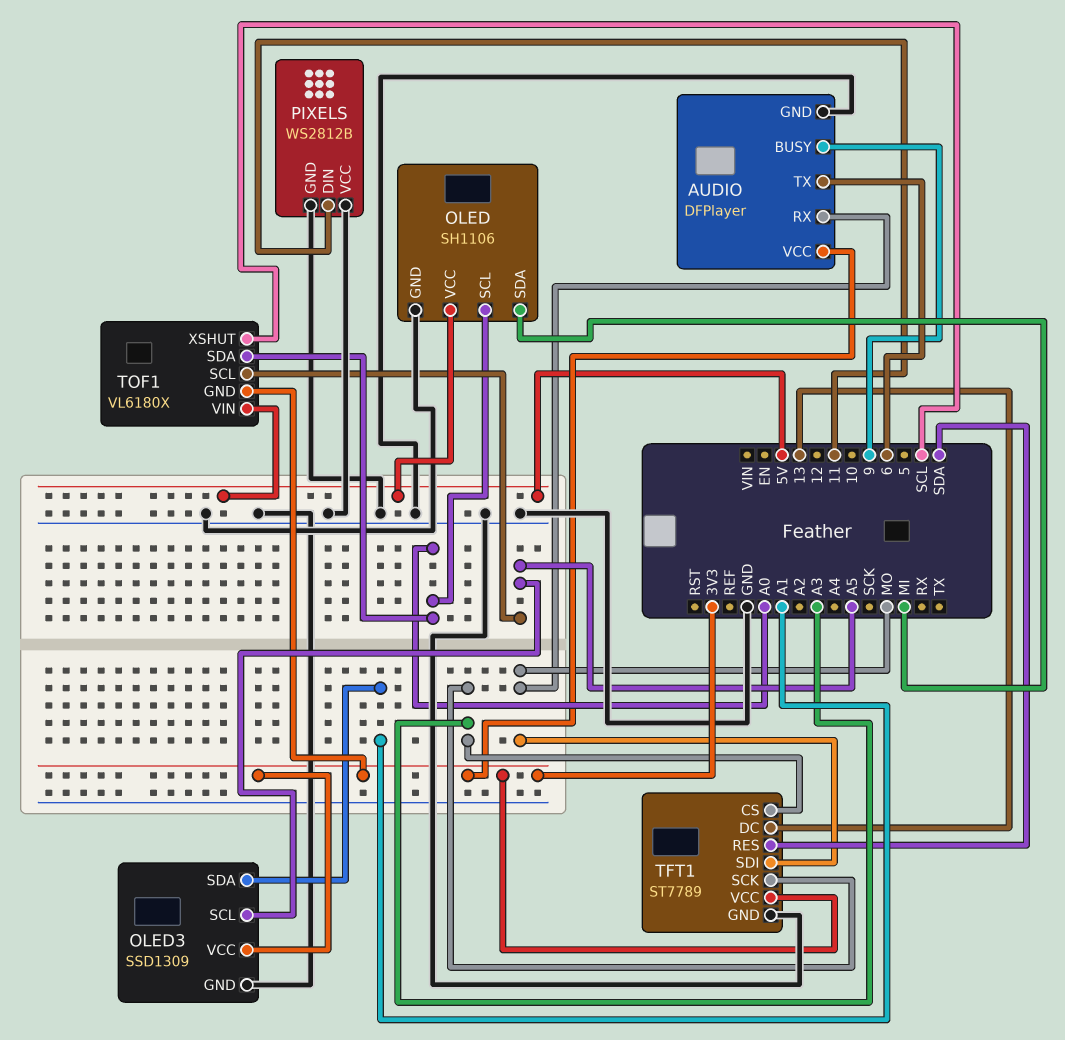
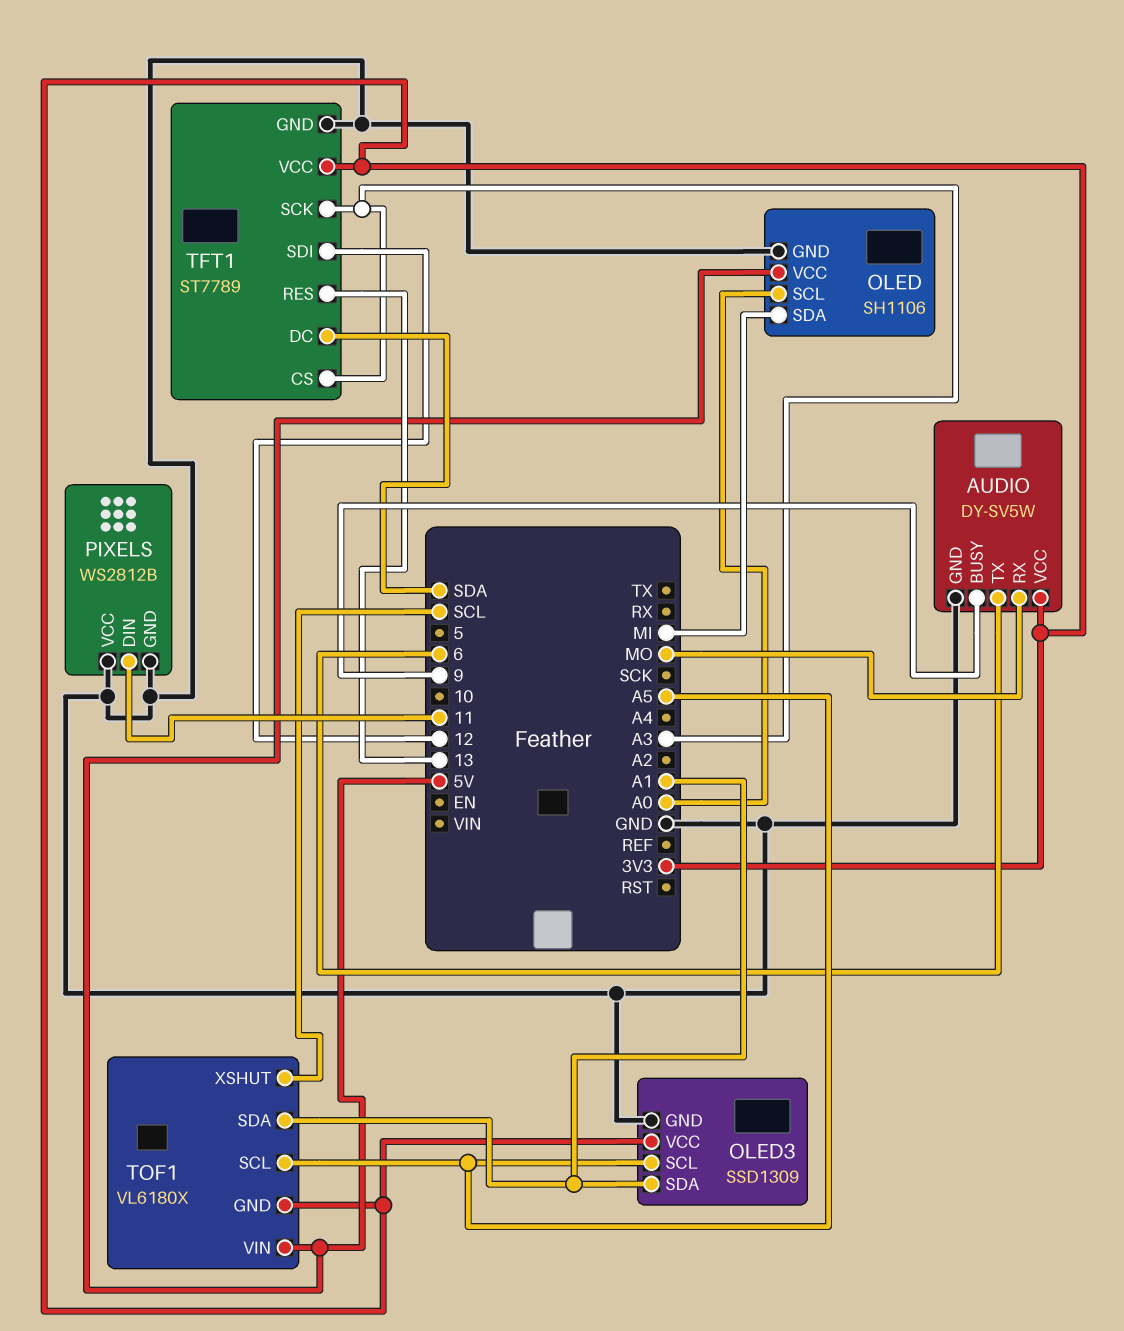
AUDIO: DFPlayer -> DY-SV5W
TFT1 pin DC: 13 -> SDA
TFT1 pin RES: SDA -> 13
TFT1 pin SDI: MO -> 12
TOF1 pin SDA: A0 -> A1

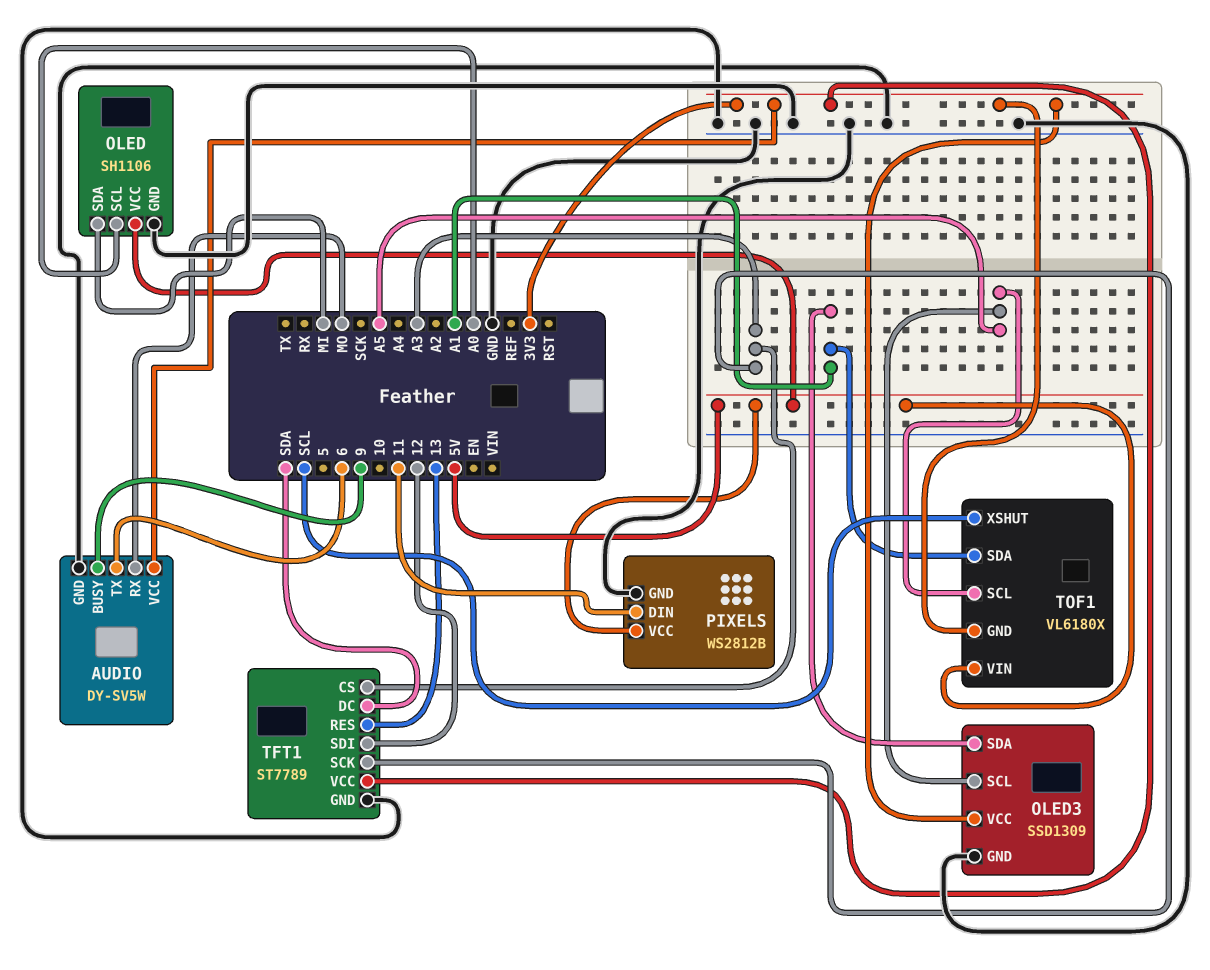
PIXELS pin VCC: GND -> 5V

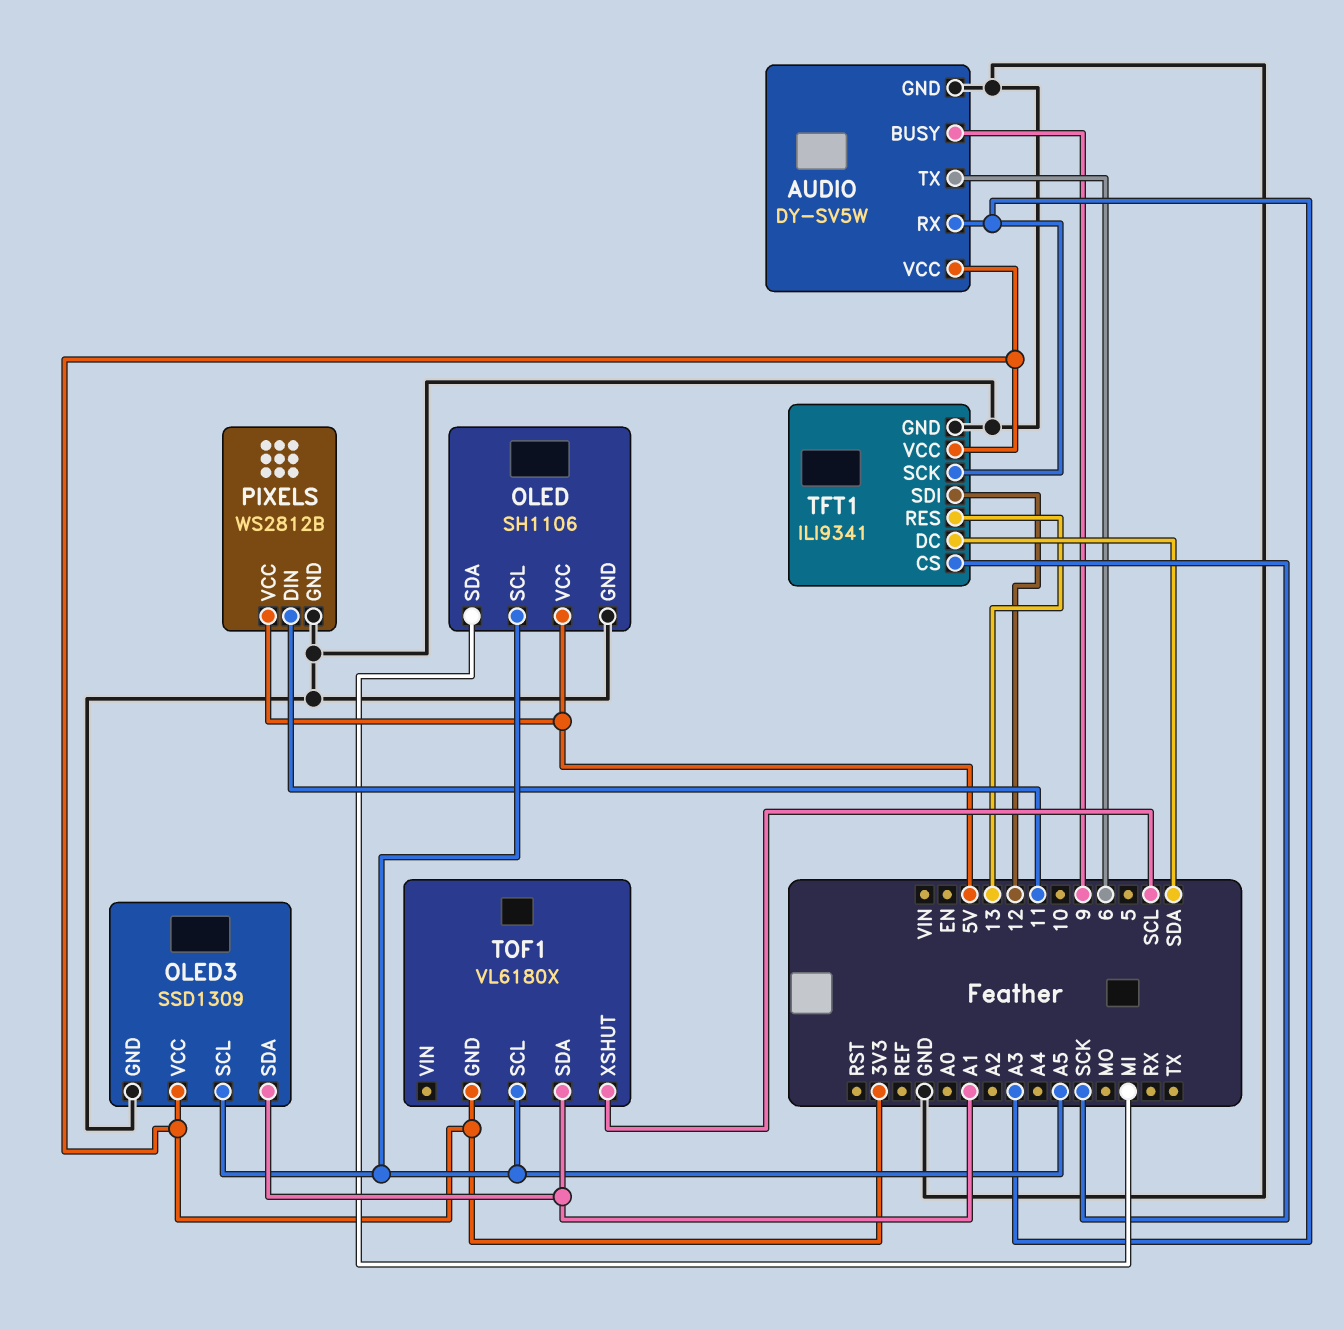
AUDIO pin RX: MO -> A3
OLED pin SCL: A0 -> A5
TFT1: ST7789 -> ILI9341
TFT1 pin CS: A3 -> SCK
TOF1 pin VIN: 5V -> none

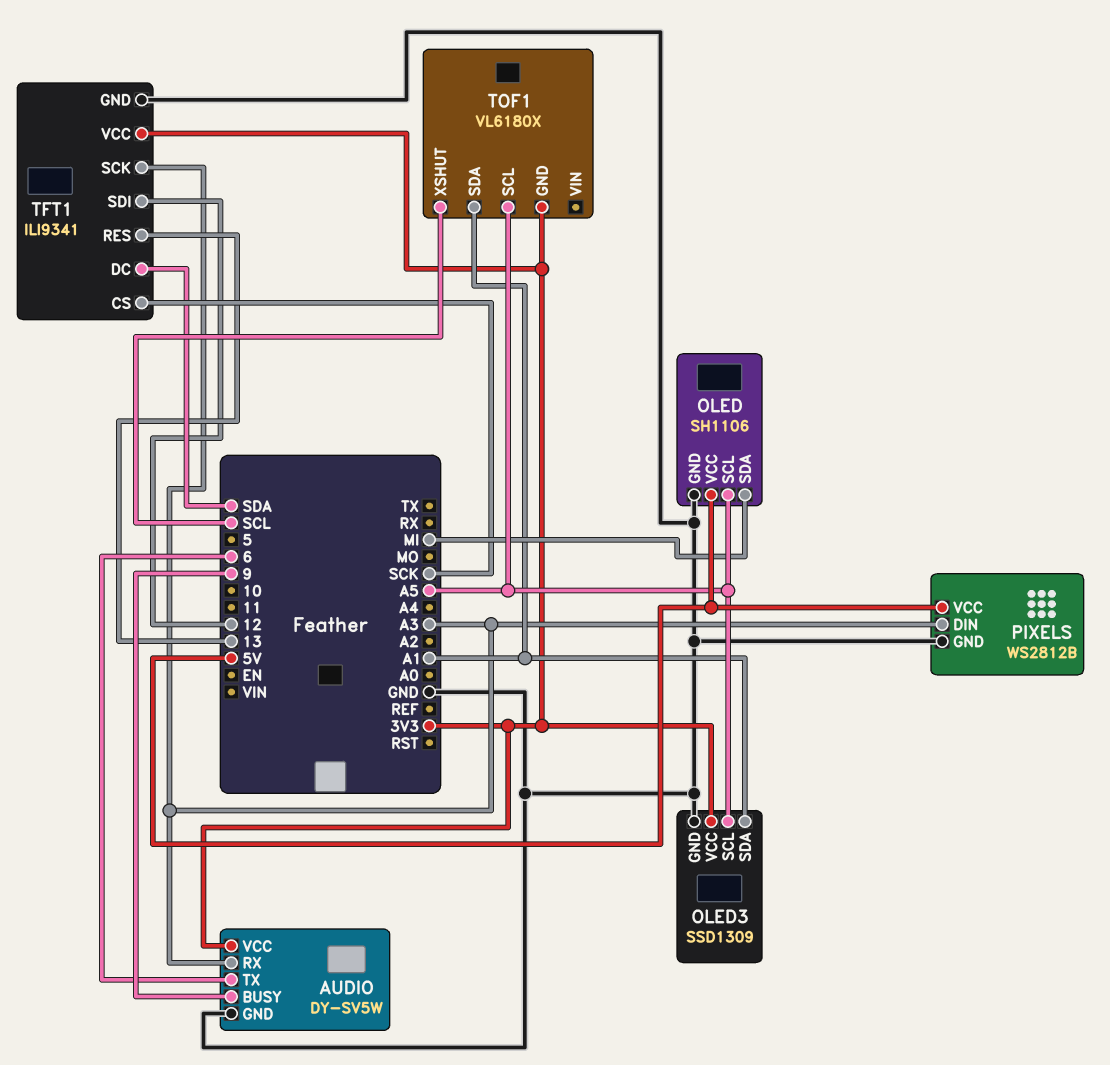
PIXELS pin DIN: 11 -> A3

